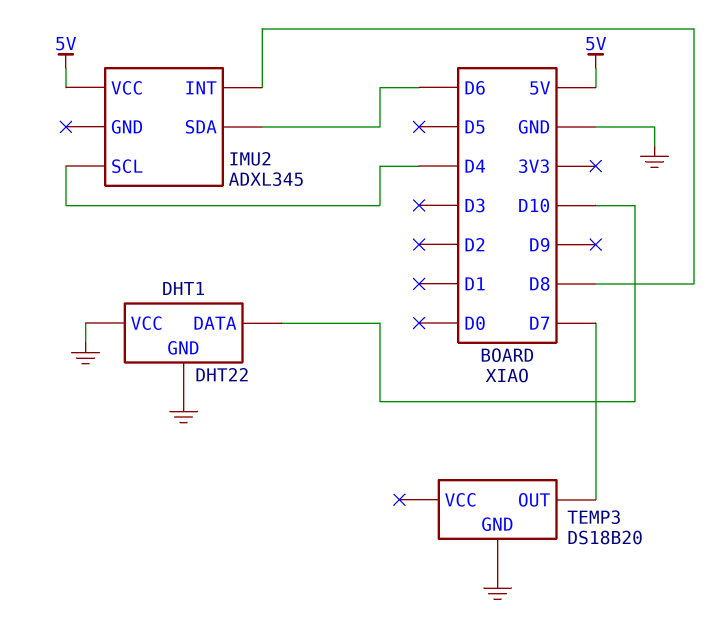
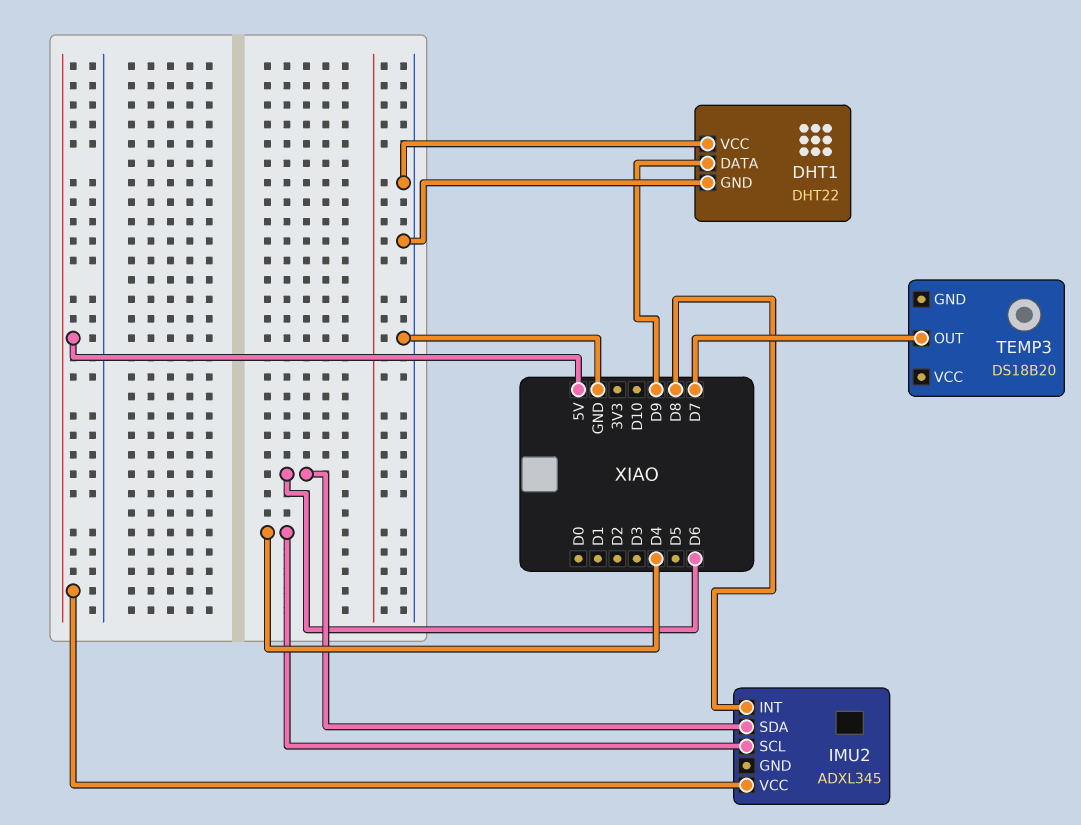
DHT1 pin DATA: D10 -> D9
TEMP3 pin GND: GND -> none

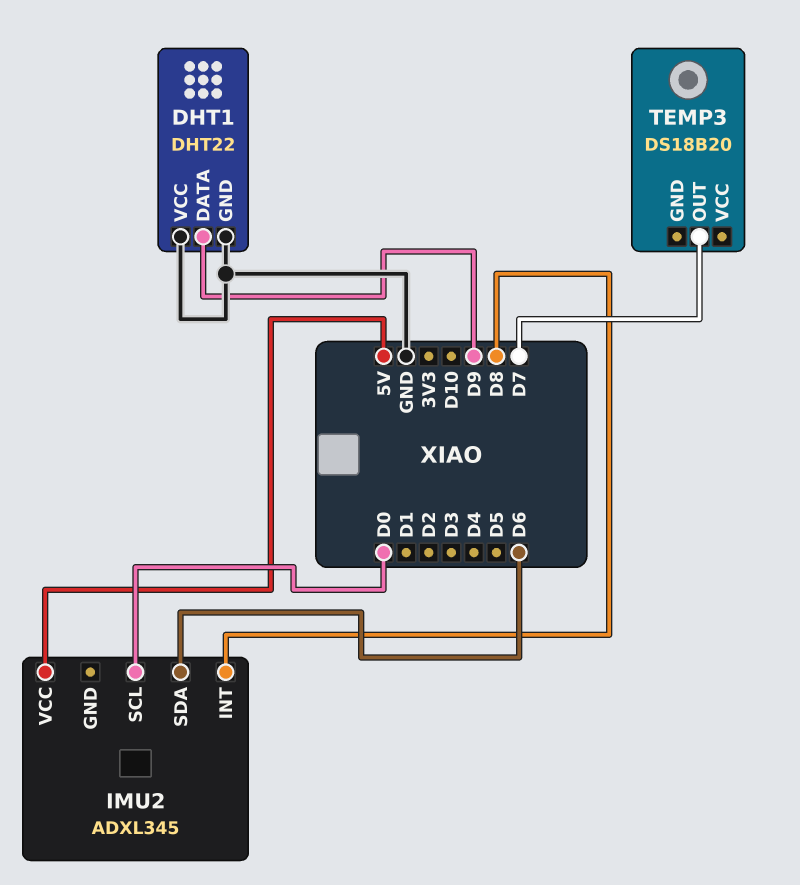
IMU2 pin SCL: D4 -> D0

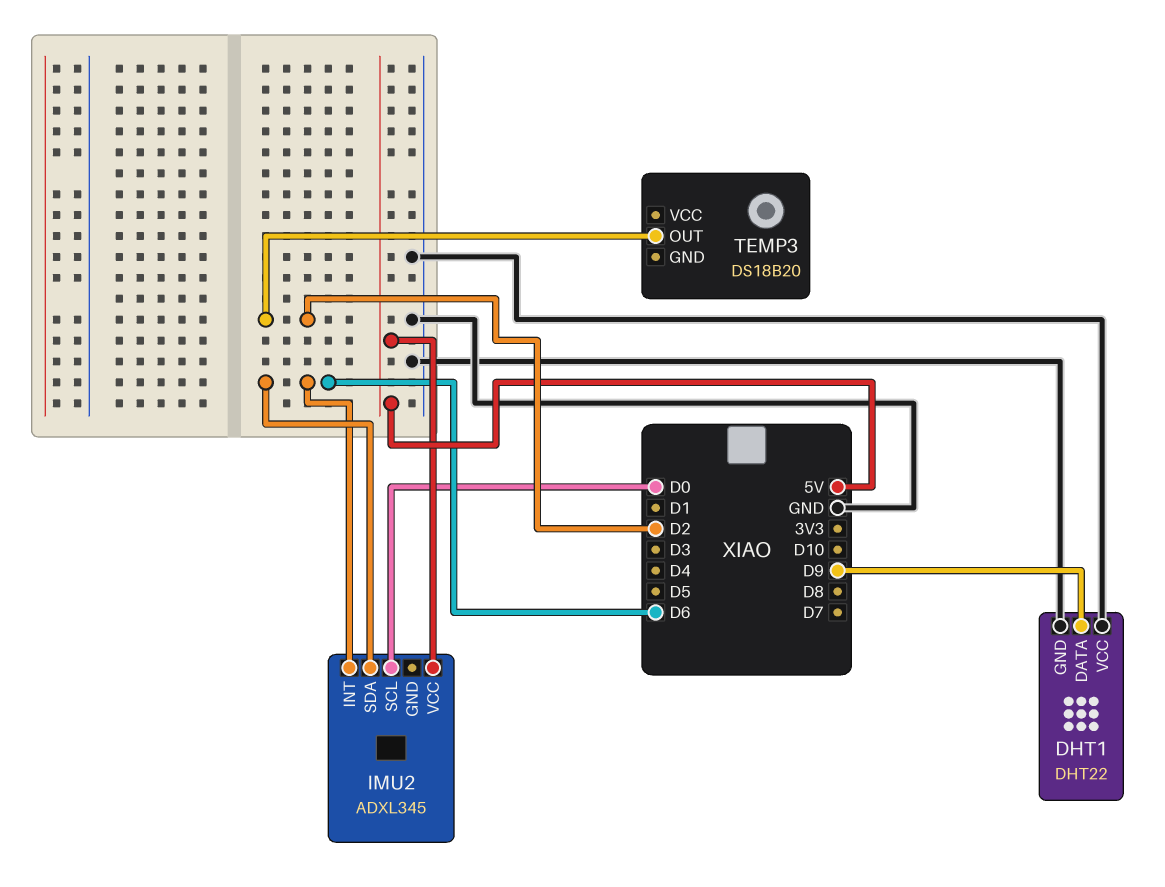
IMU2 pin INT: D8 -> D6
TEMP3 pin OUT: D7 -> D2

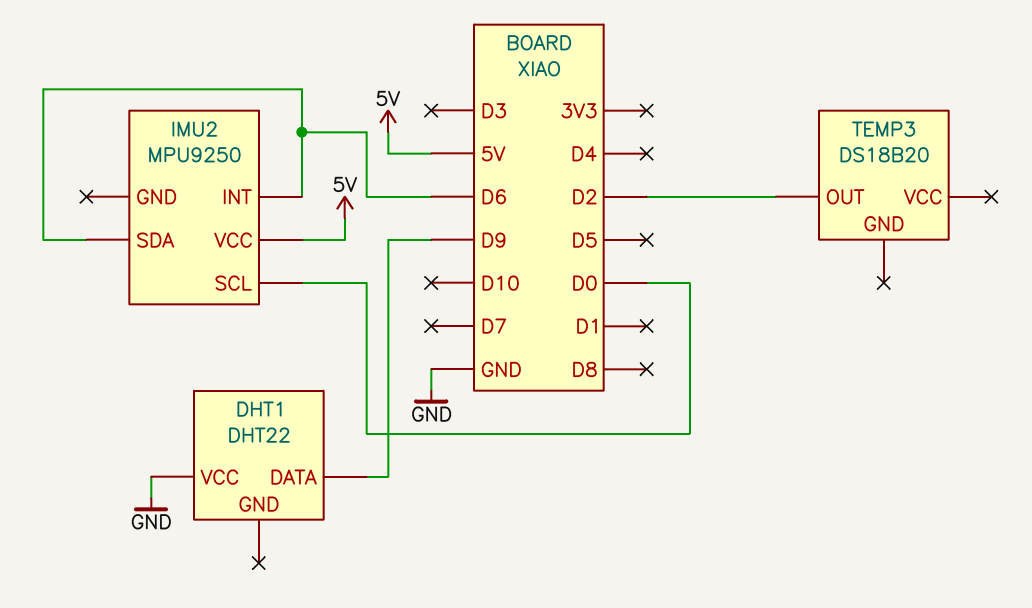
DHT1 pin GND: GND -> none
IMU2: ADXL345 -> MPU9250

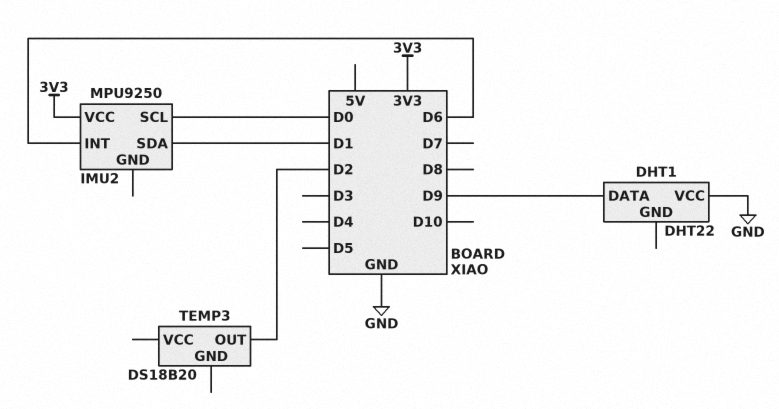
IMU2 pin SDA: D6 -> D1
IMU2 pin VCC: 5V -> 3V3

